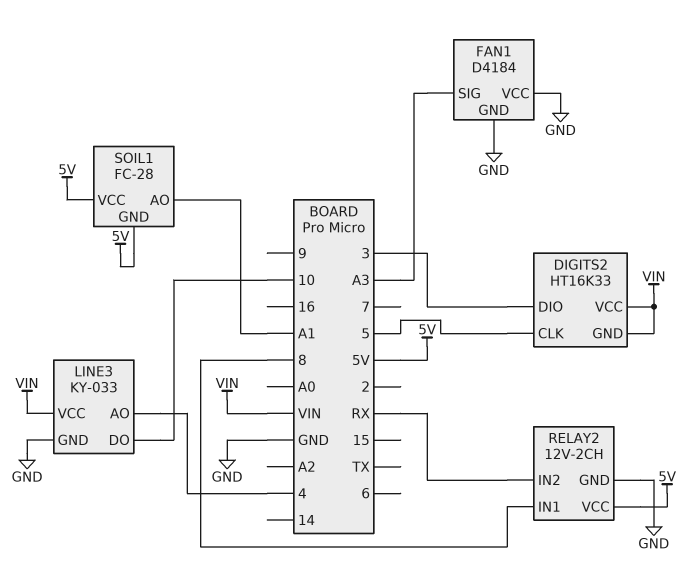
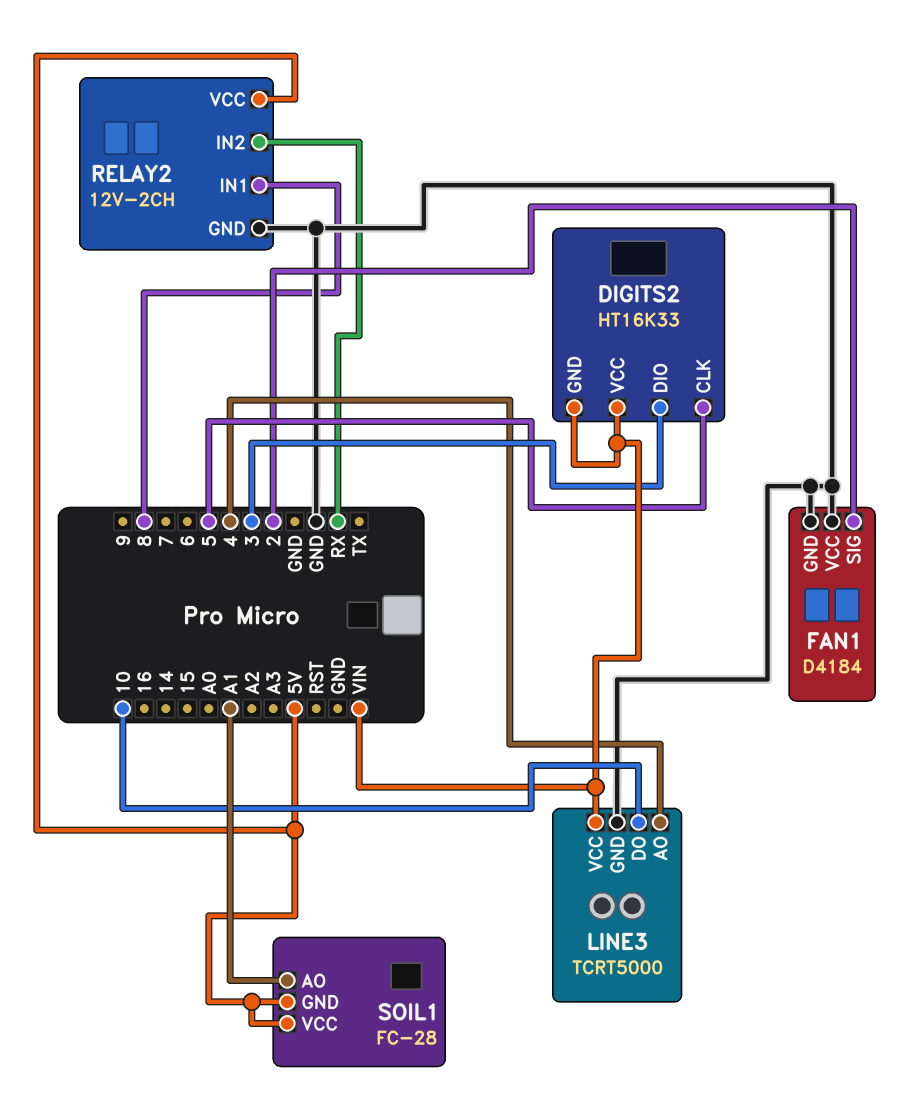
FAN1 pin SIG: A3 -> 2
LINE3: KY-033 -> TCRT5000

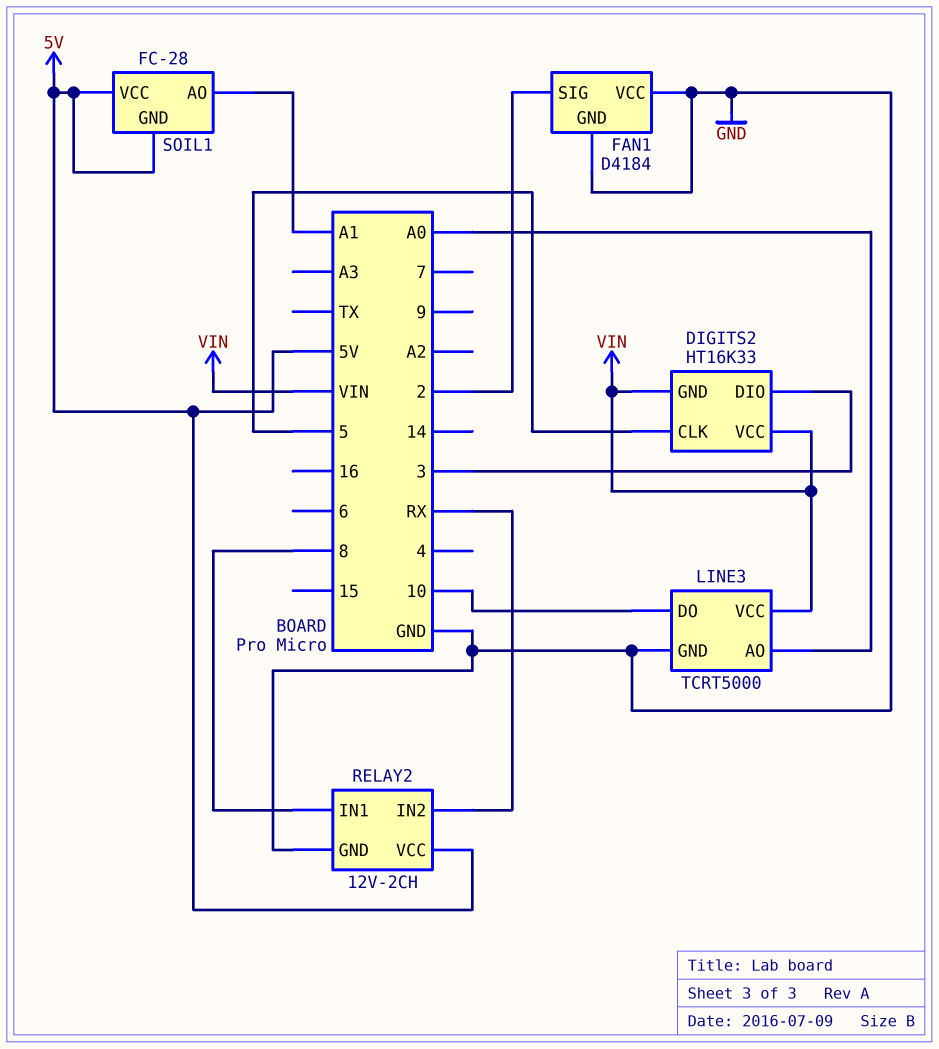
LINE3 pin AO: 4 -> A0

